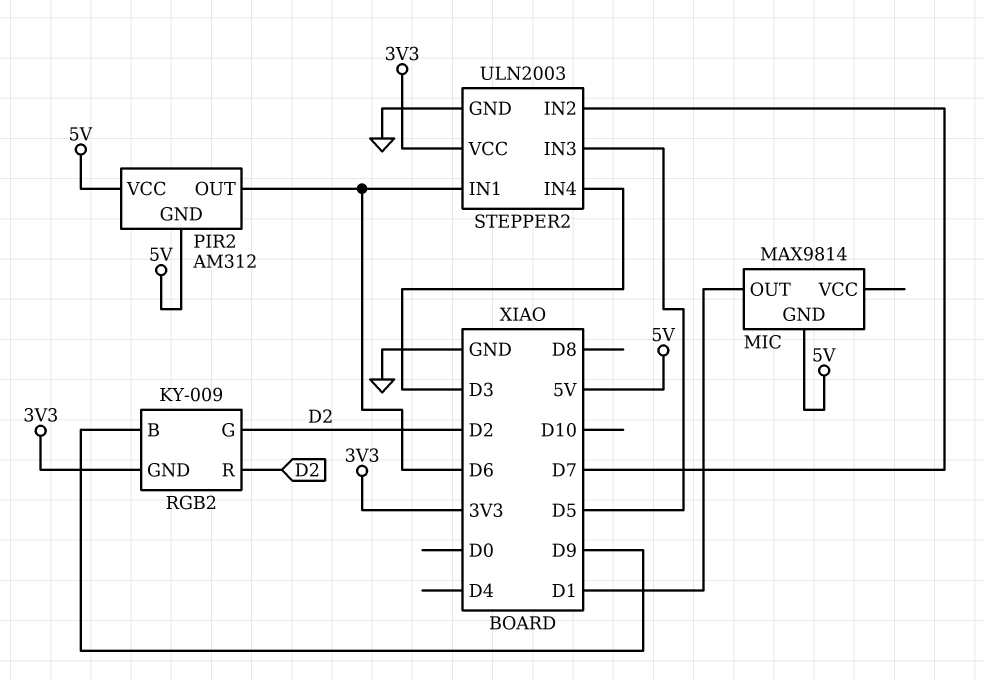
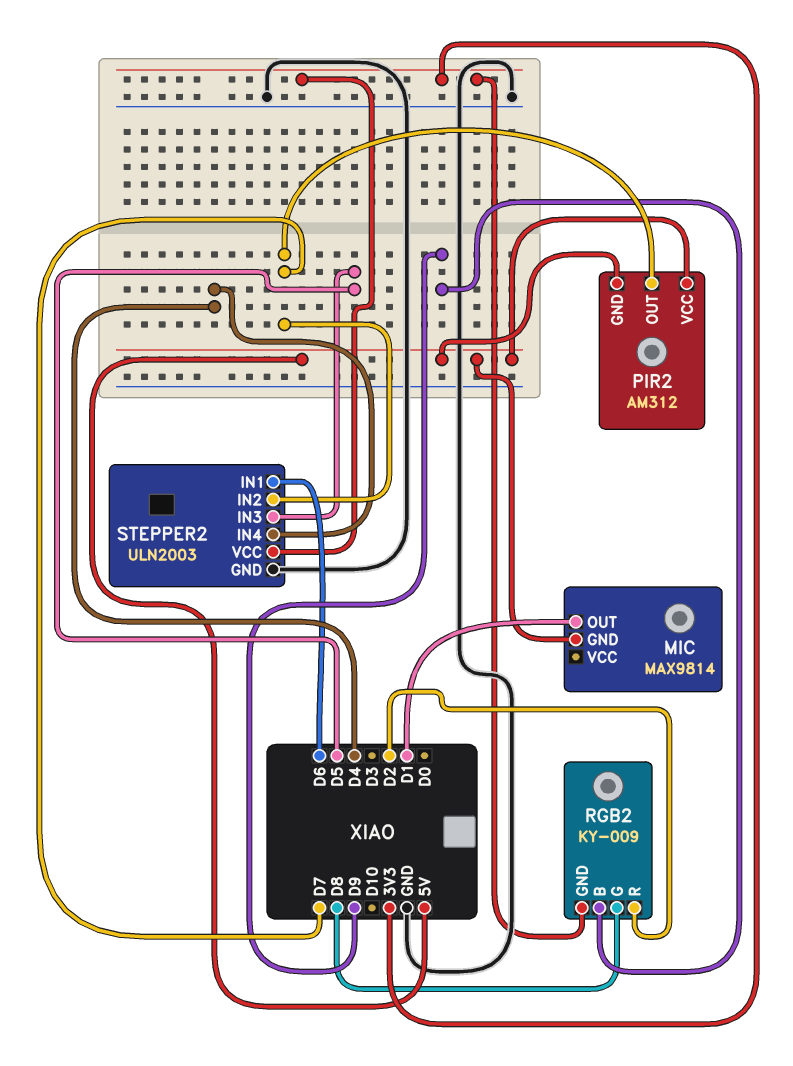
PIR2 pin OUT: D6 -> D7
RGB2 pin G: D2 -> D8
STEPPER2 pin IN4: D3 -> D4

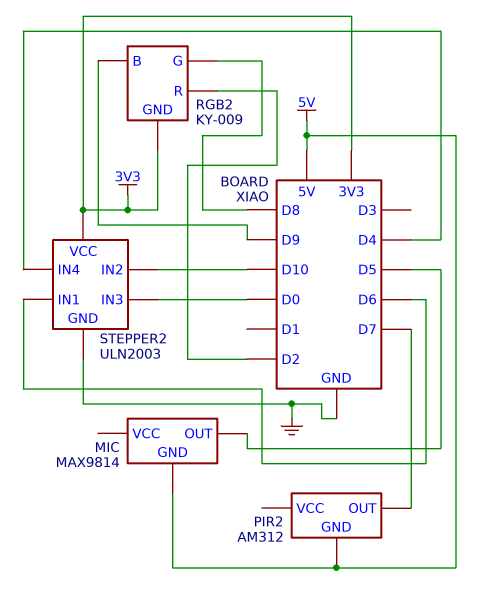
MIC pin OUT: D1 -> D5
PIR2 pin VCC: 5V -> none
STEPPER2 pin IN2: D7 -> D10
STEPPER2 pin IN3: D5 -> D0

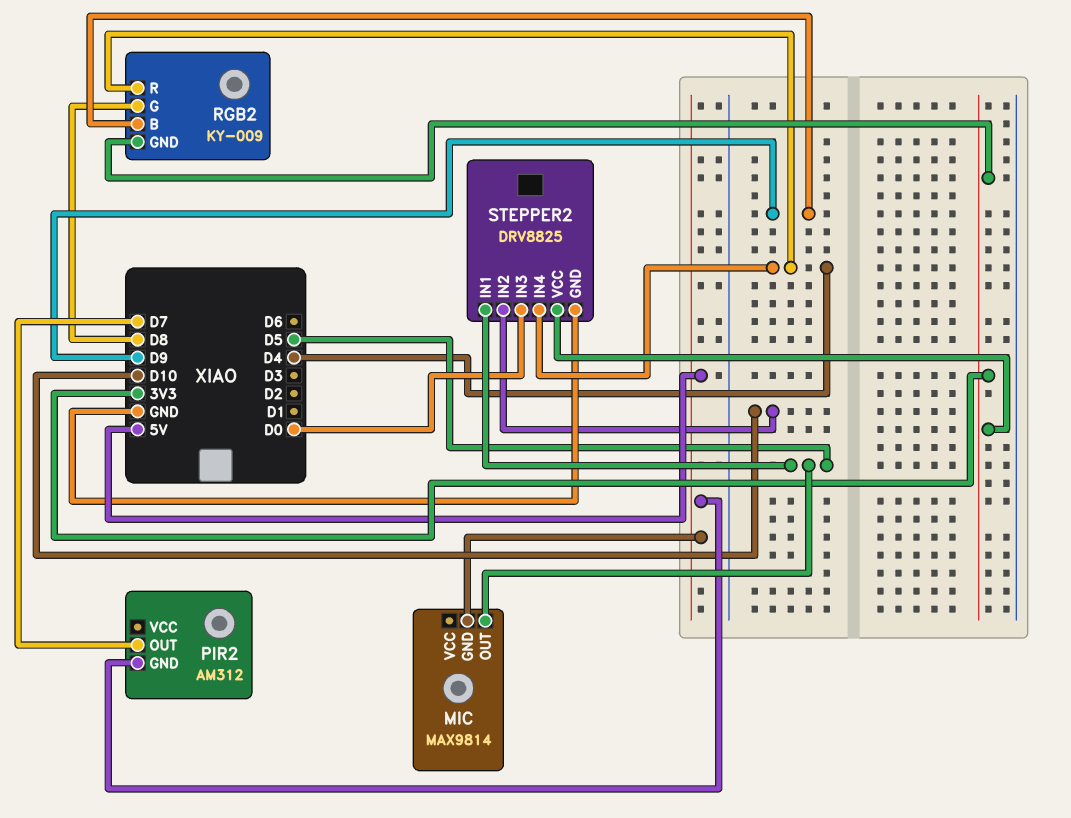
RGB2 pin R: D2 -> D4
STEPPER2: ULN2003 -> DRV8825
STEPPER2 pin IN1: D6 -> D5

